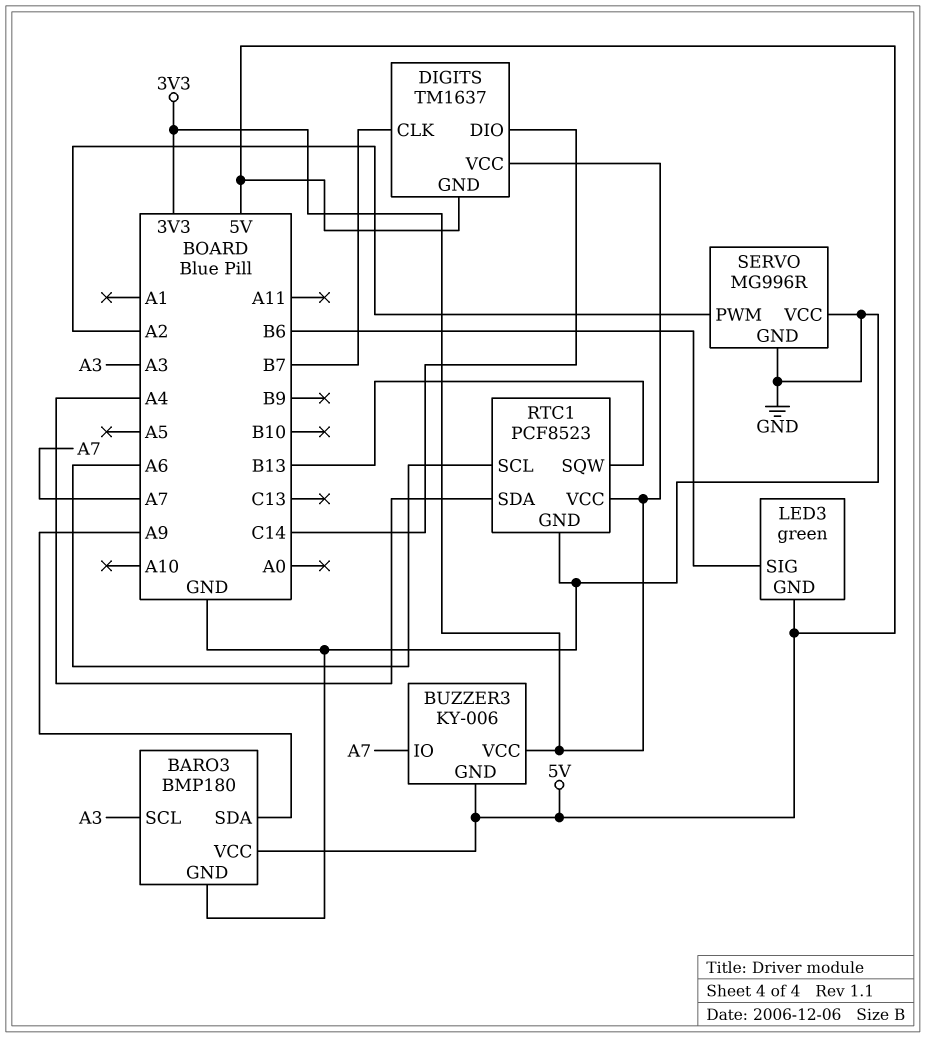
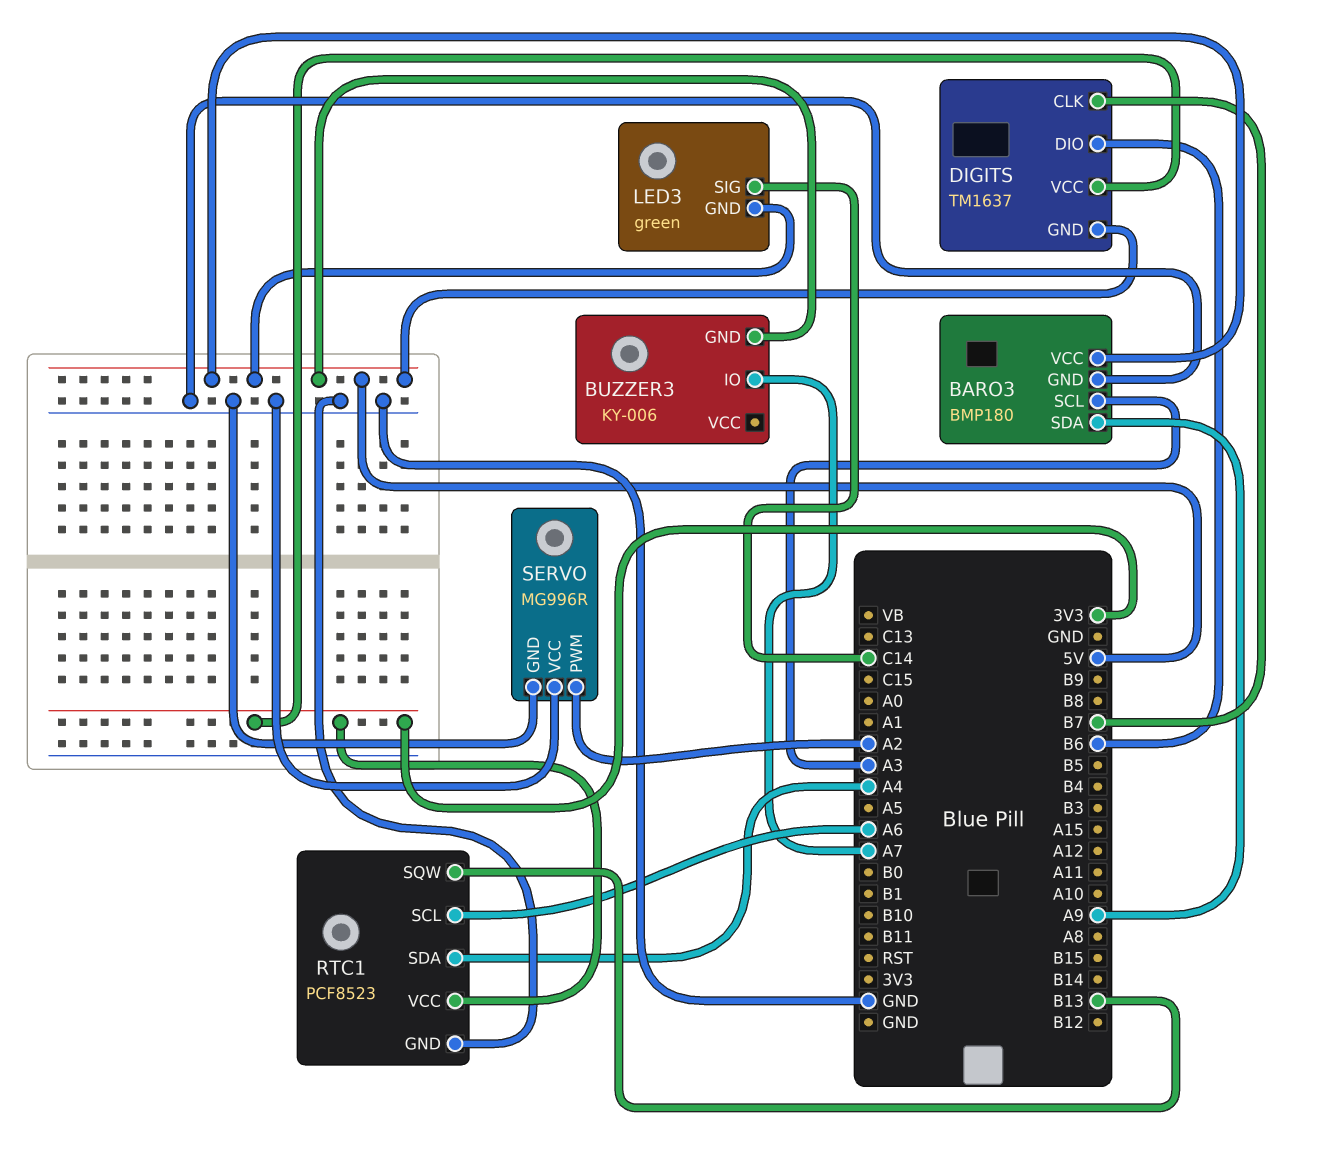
BUZZER3 pin VCC: 3V3 -> none
DIGITS pin DIO: C14 -> B6
LED3 pin SIG: B6 -> C14

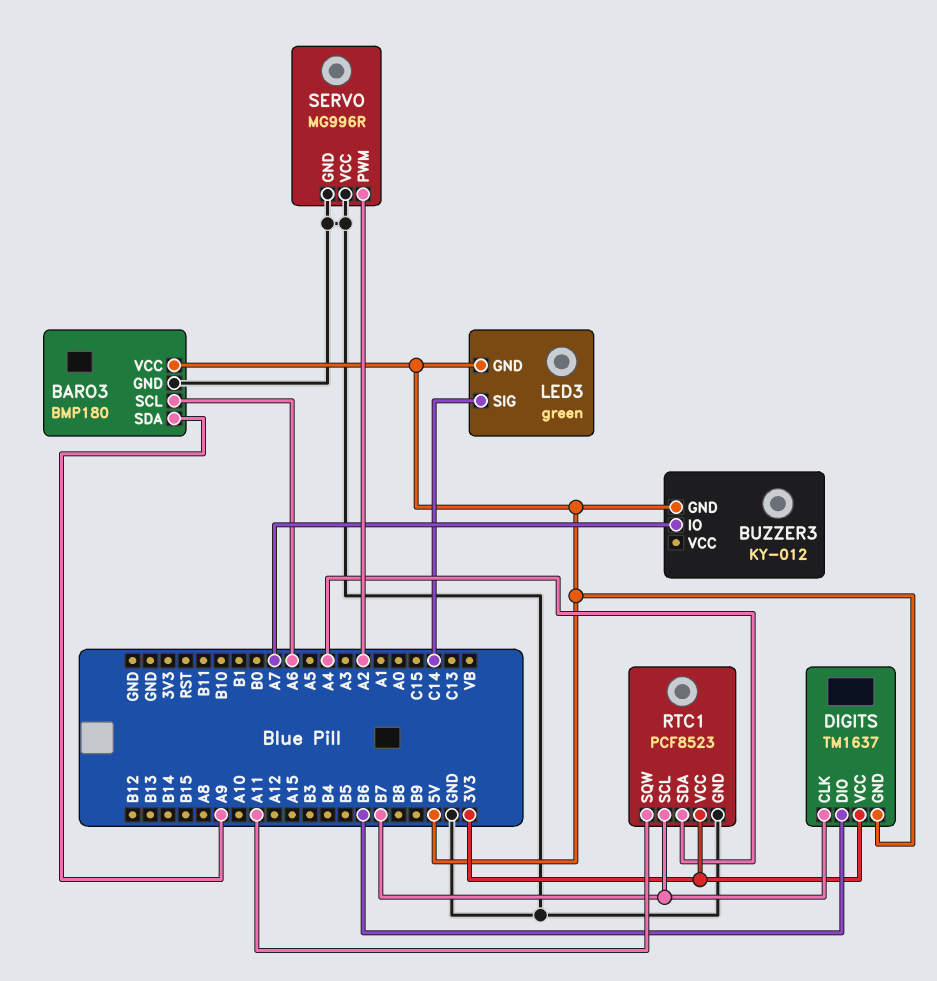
BARO3 pin SCL: A3 -> A6
BUZZER3: KY-006 -> KY-012
RTC1 pin SCL: A6 -> B7
RTC1 pin SQW: B13 -> A11

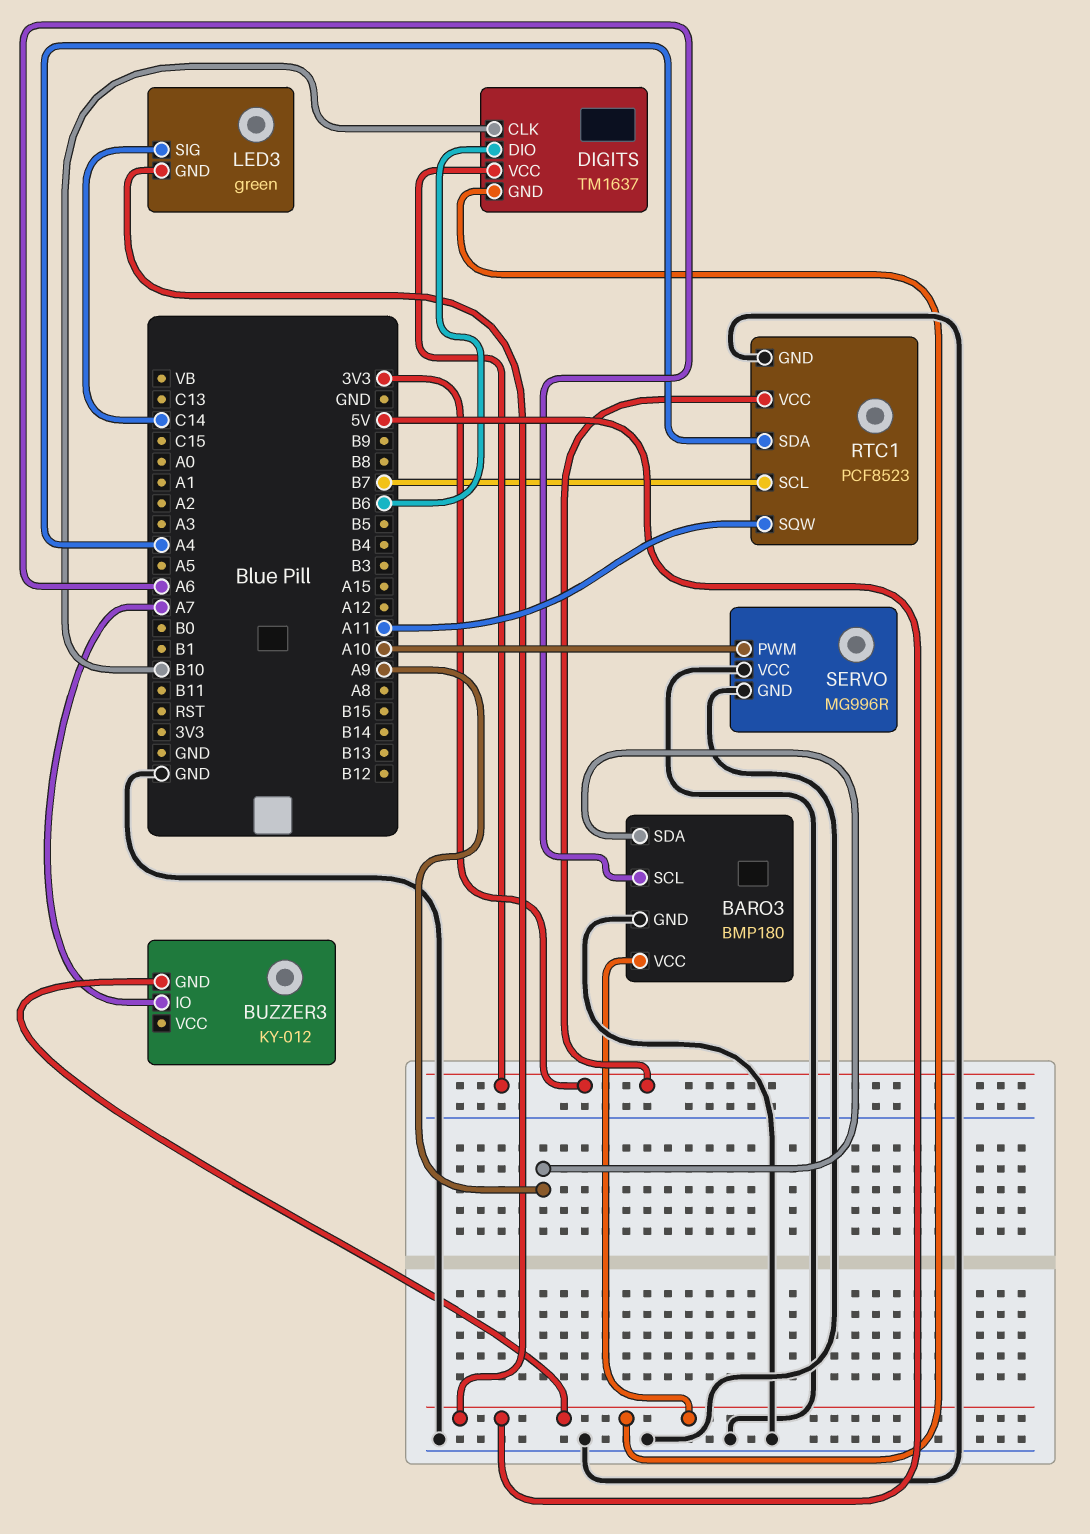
DIGITS pin CLK: B7 -> B10
SERVO pin PWM: A2 -> A10

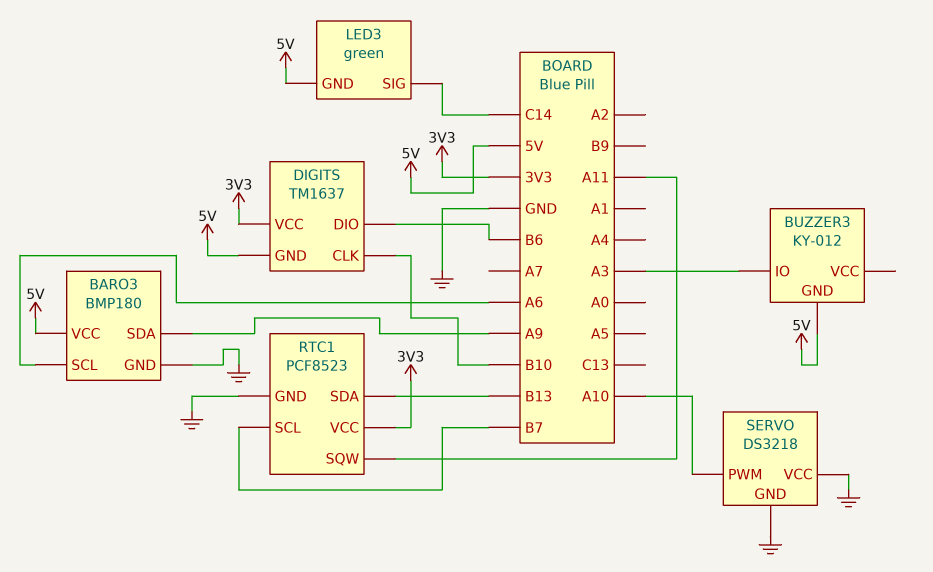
BUZZER3 pin IO: A7 -> A3
RTC1 pin SDA: A4 -> B13
SERVO: MG996R -> DS3218

